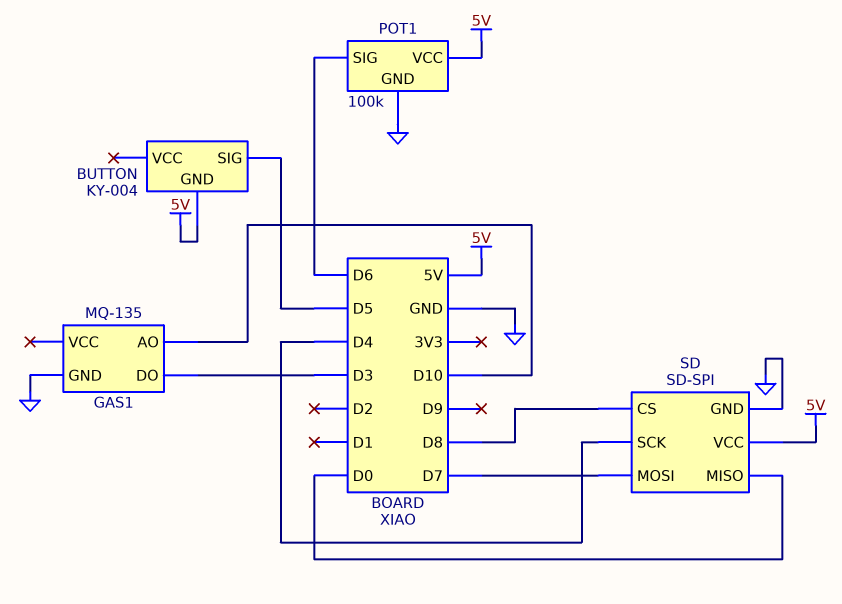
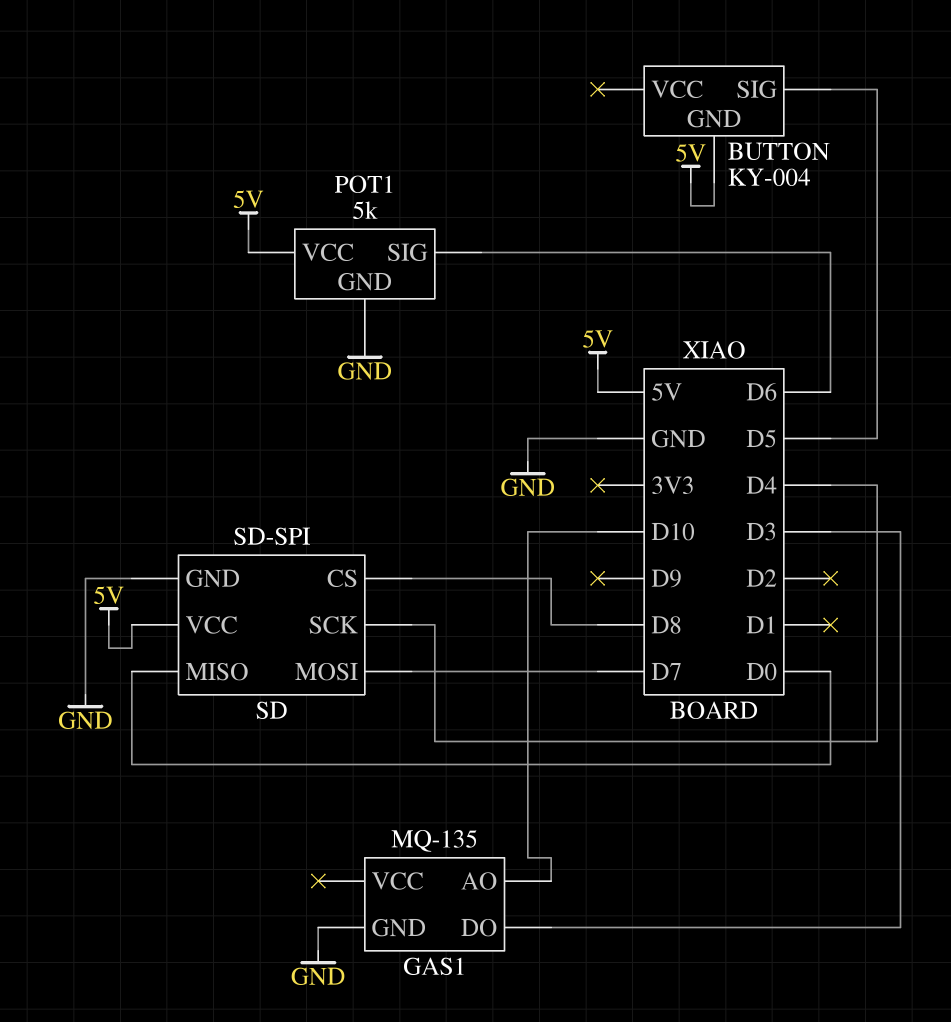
POT1: 100k -> 5k

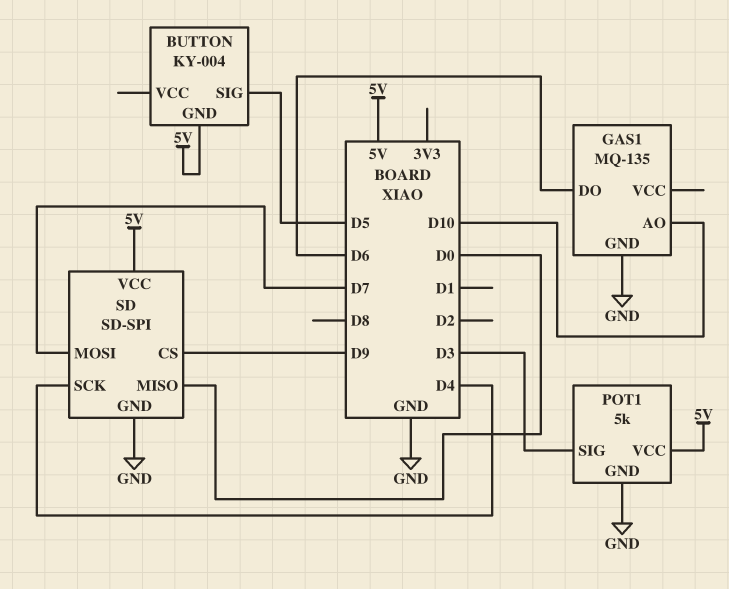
GAS1 pin DO: D3 -> D6
POT1 pin SIG: D6 -> D3
SD pin CS: D8 -> D9

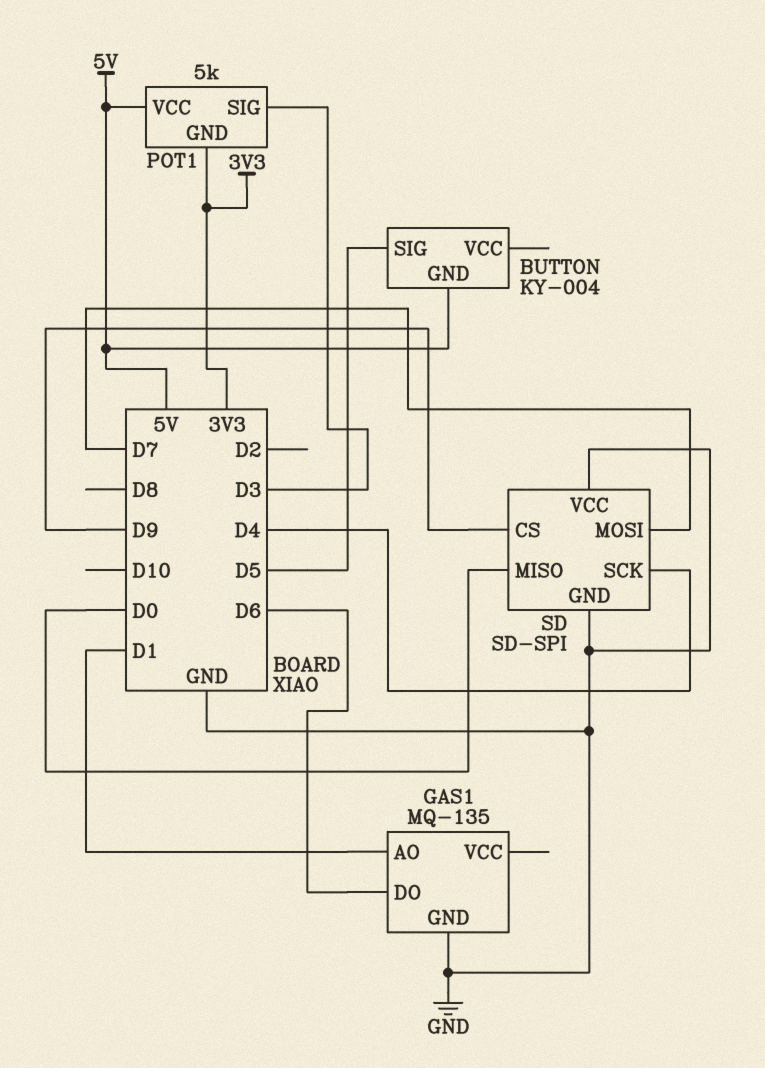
GAS1 pin AO: D10 -> D1
POT1 pin GND: GND -> 3V3
SD pin VCC: 5V -> GND

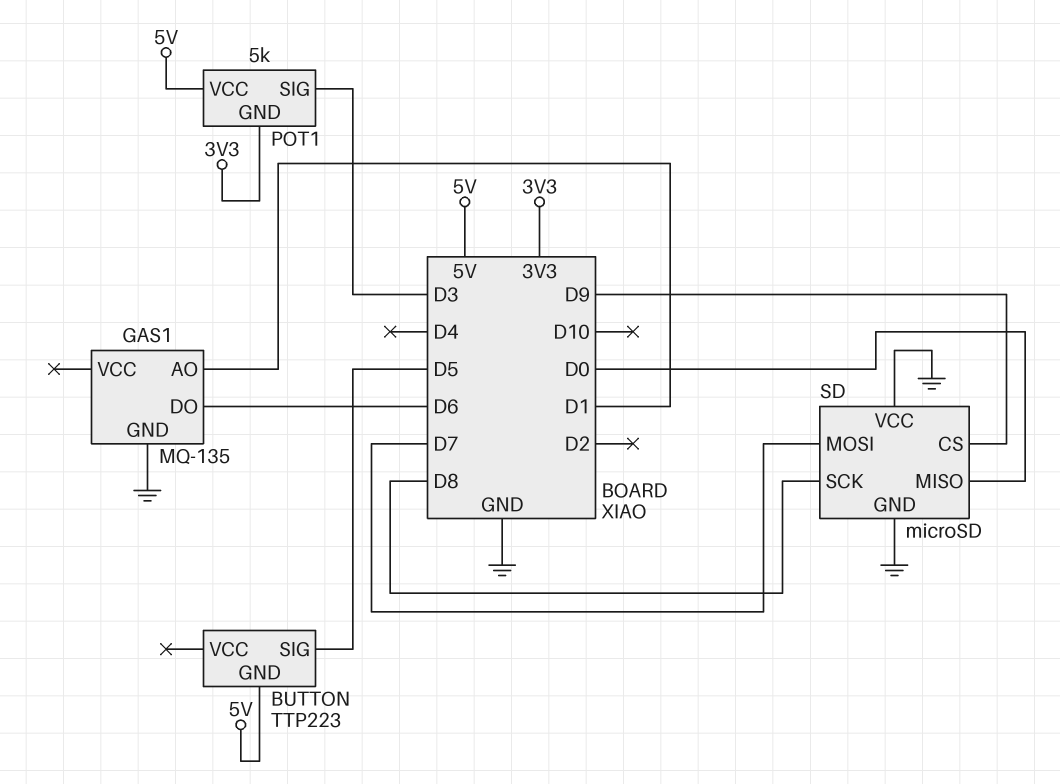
BUTTON: KY-004 -> TTP223
SD: SD-SPI -> microSD
SD pin SCK: D4 -> D8

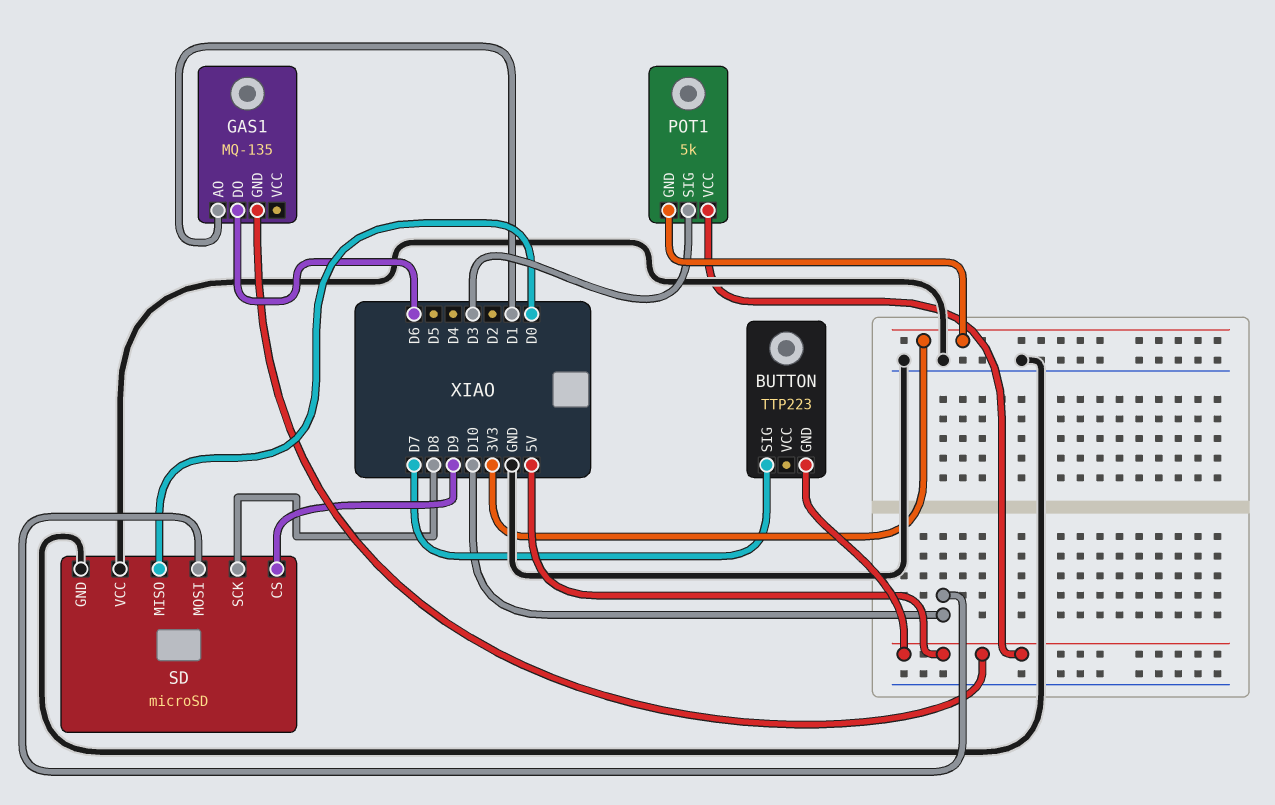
BUTTON pin SIG: D5 -> D7
GAS1 pin GND: GND -> 5V
SD pin MOSI: D7 -> D10

